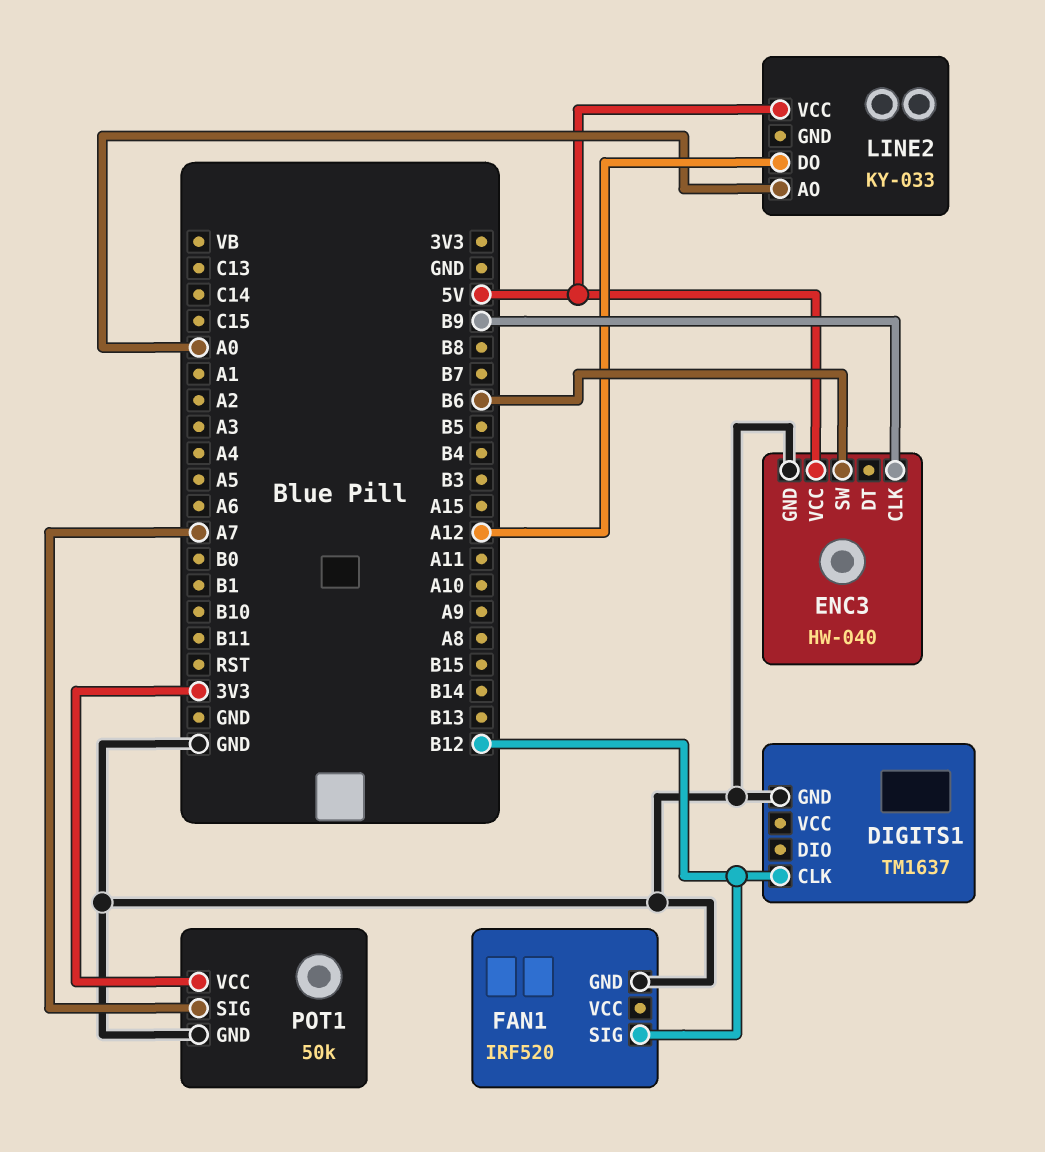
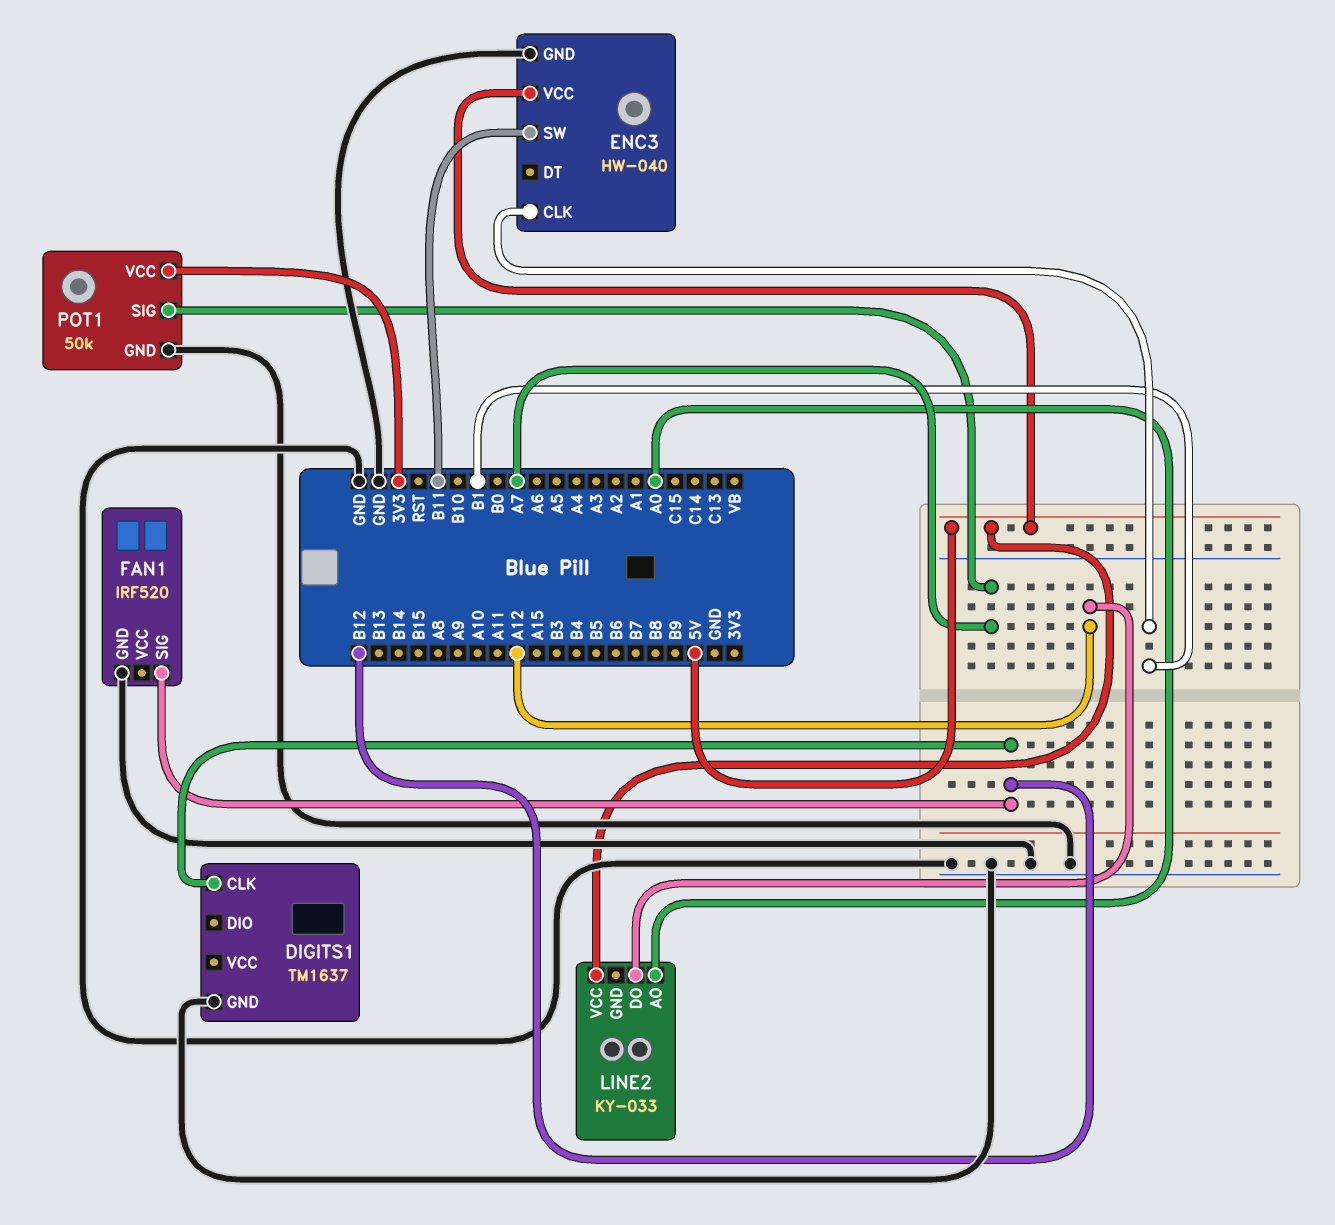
ENC3 pin CLK: B9 -> B1
ENC3 pin SW: B6 -> B11

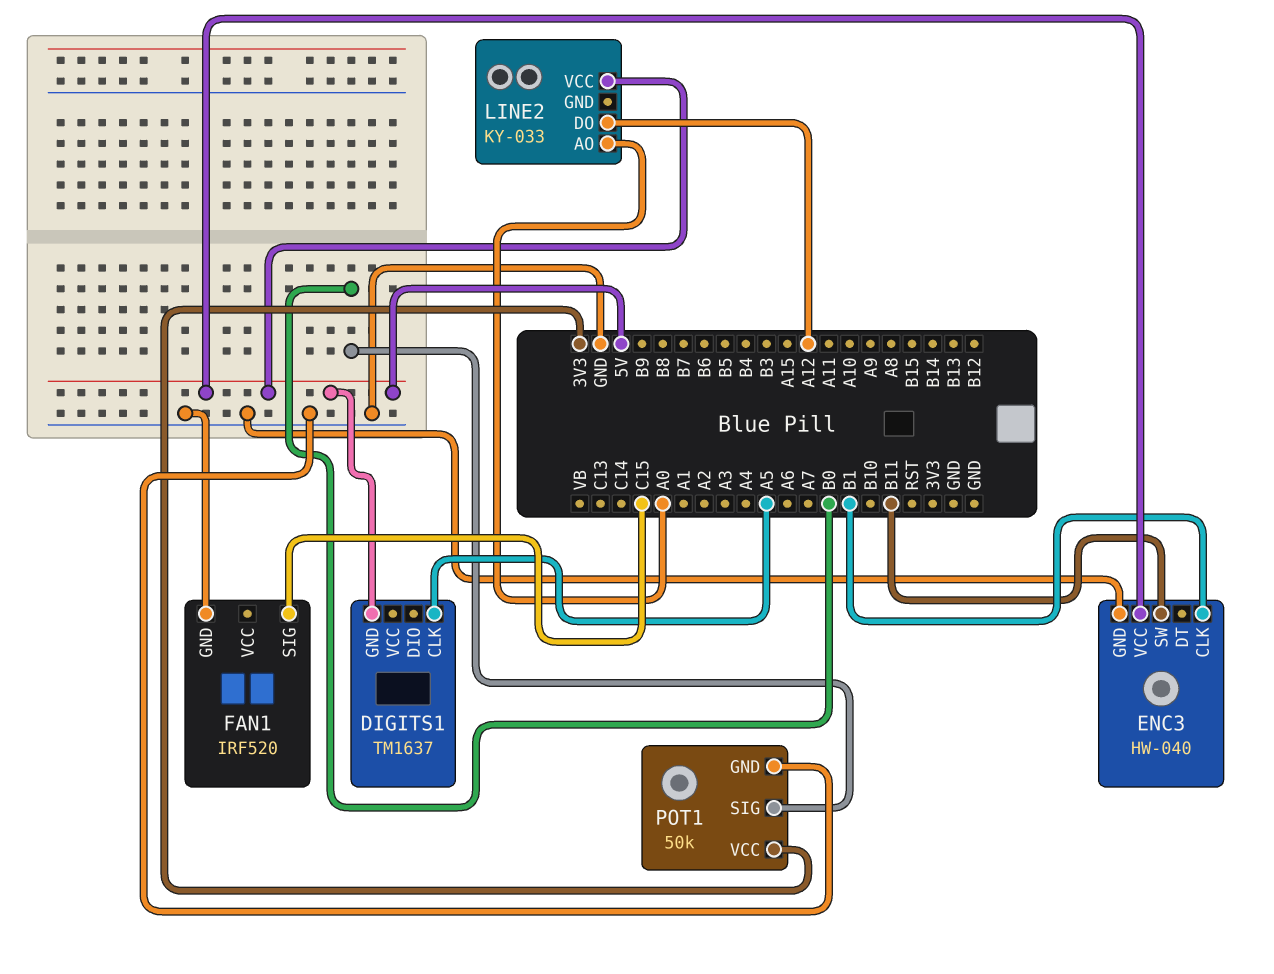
DIGITS1 pin CLK: B12 -> A5
DIGITS1 pin GND: GND -> 5V
FAN1 pin SIG: B12 -> C15
POT1 pin SIG: A7 -> B0

